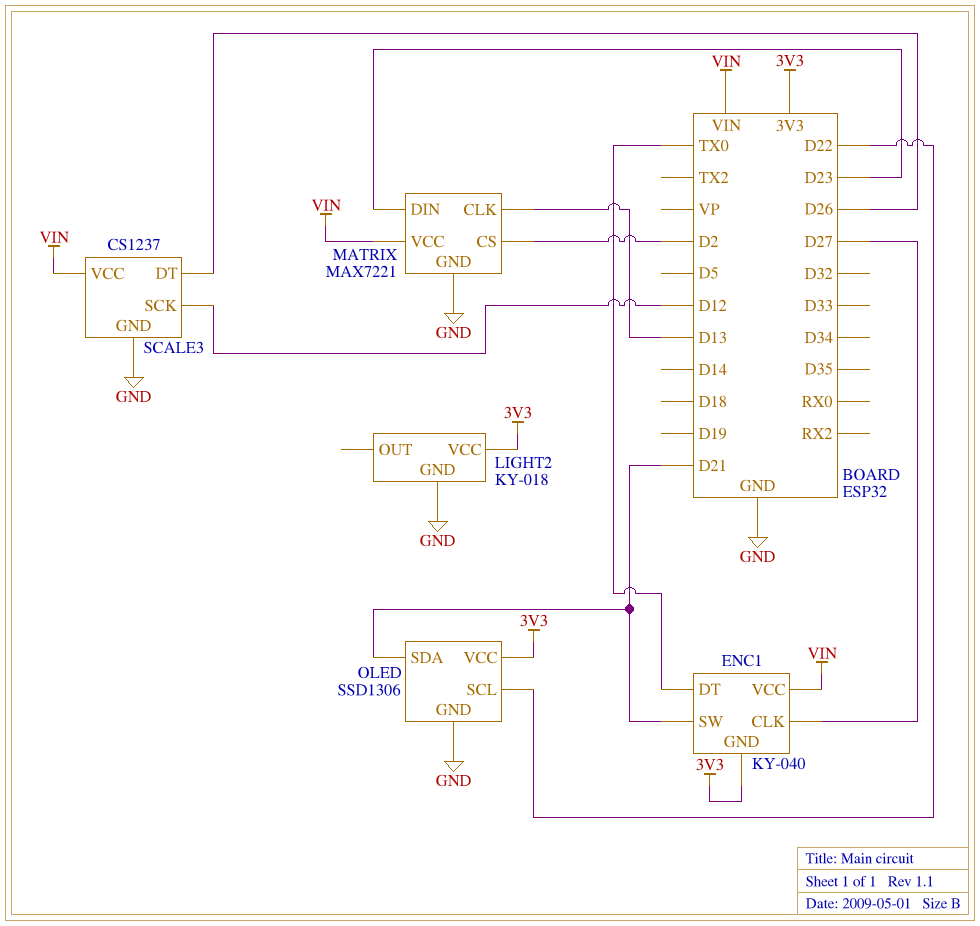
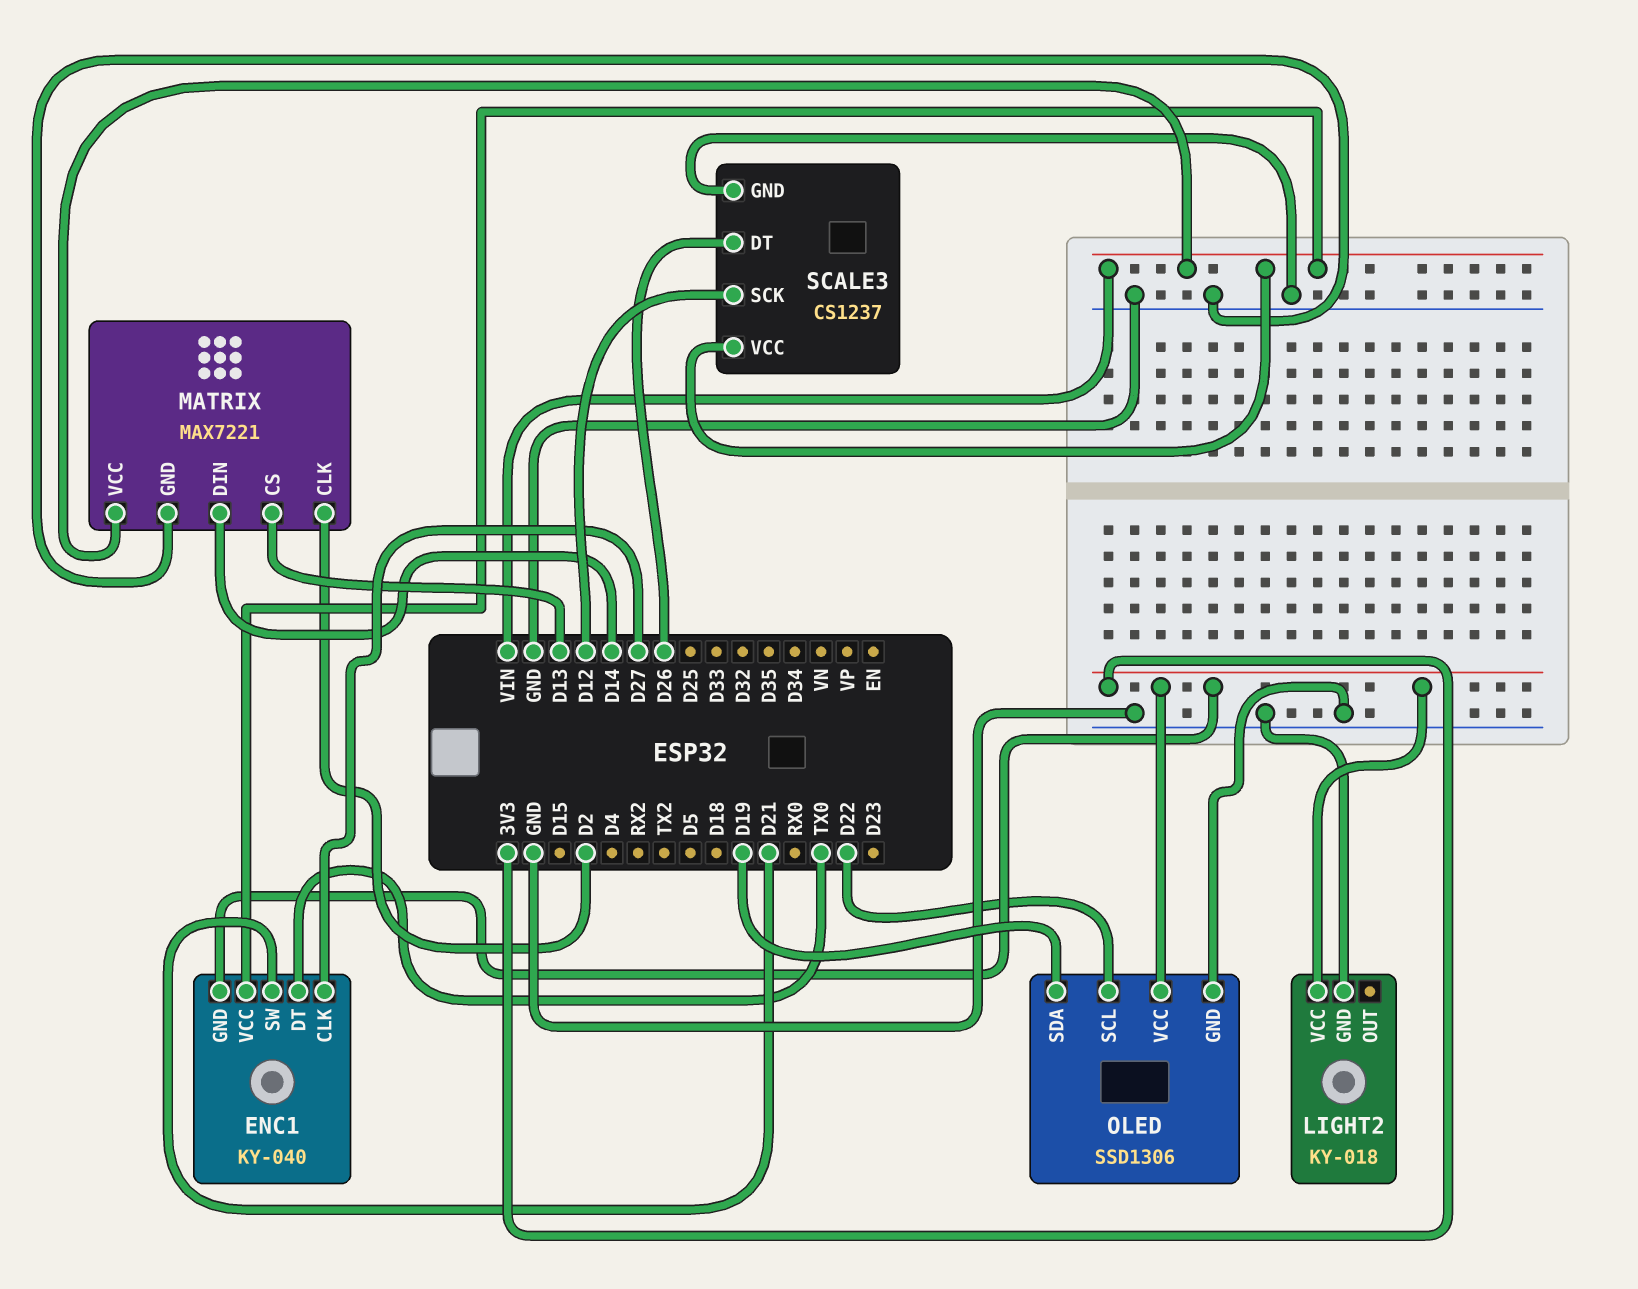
MATRIX pin CLK: D13 -> D2
MATRIX pin CS: D2 -> D13
MATRIX pin DIN: D23 -> D14
OLED pin SDA: D21 -> D19

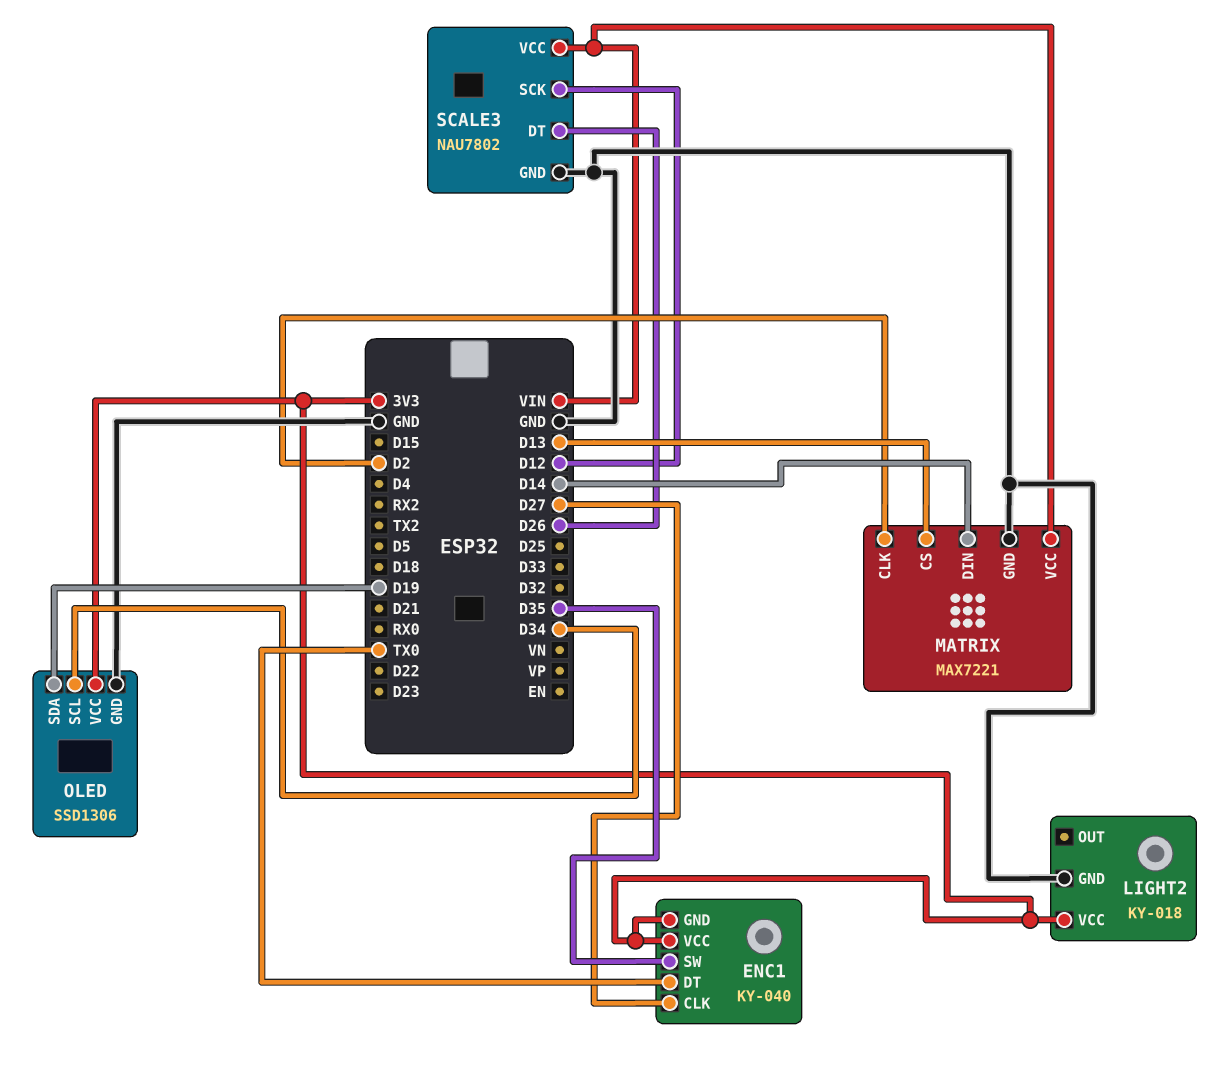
ENC1 pin SW: D21 -> D35
ENC1 pin VCC: VIN -> 3V3
OLED pin SCL: D22 -> D34
SCALE3: CS1237 -> NAU7802

